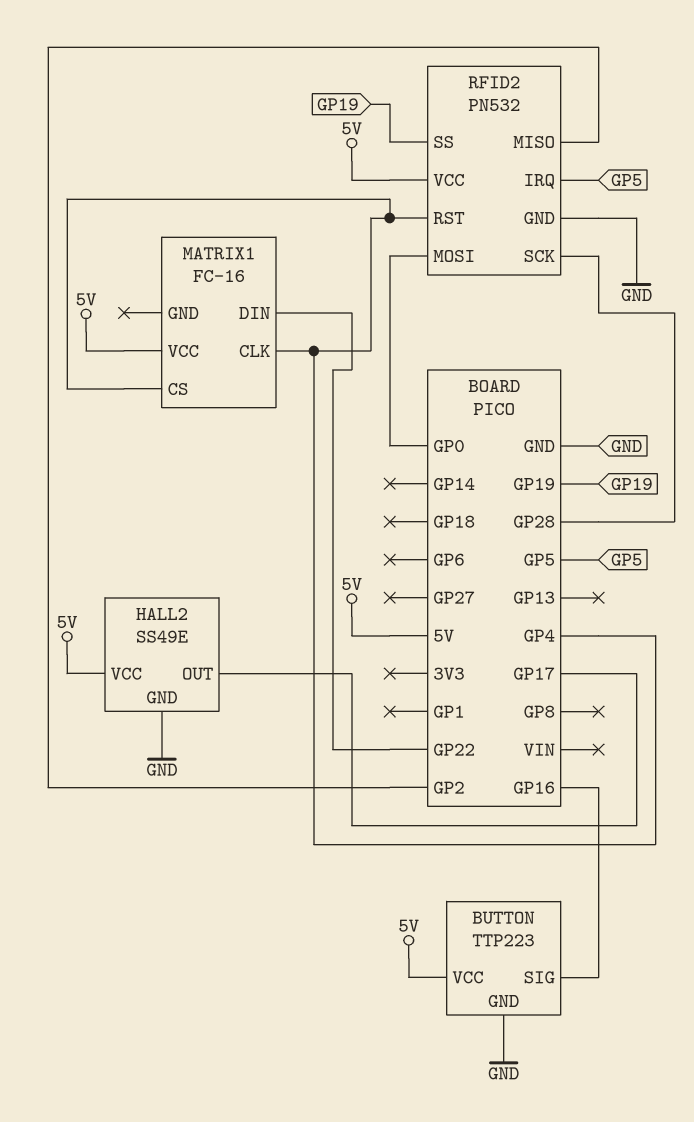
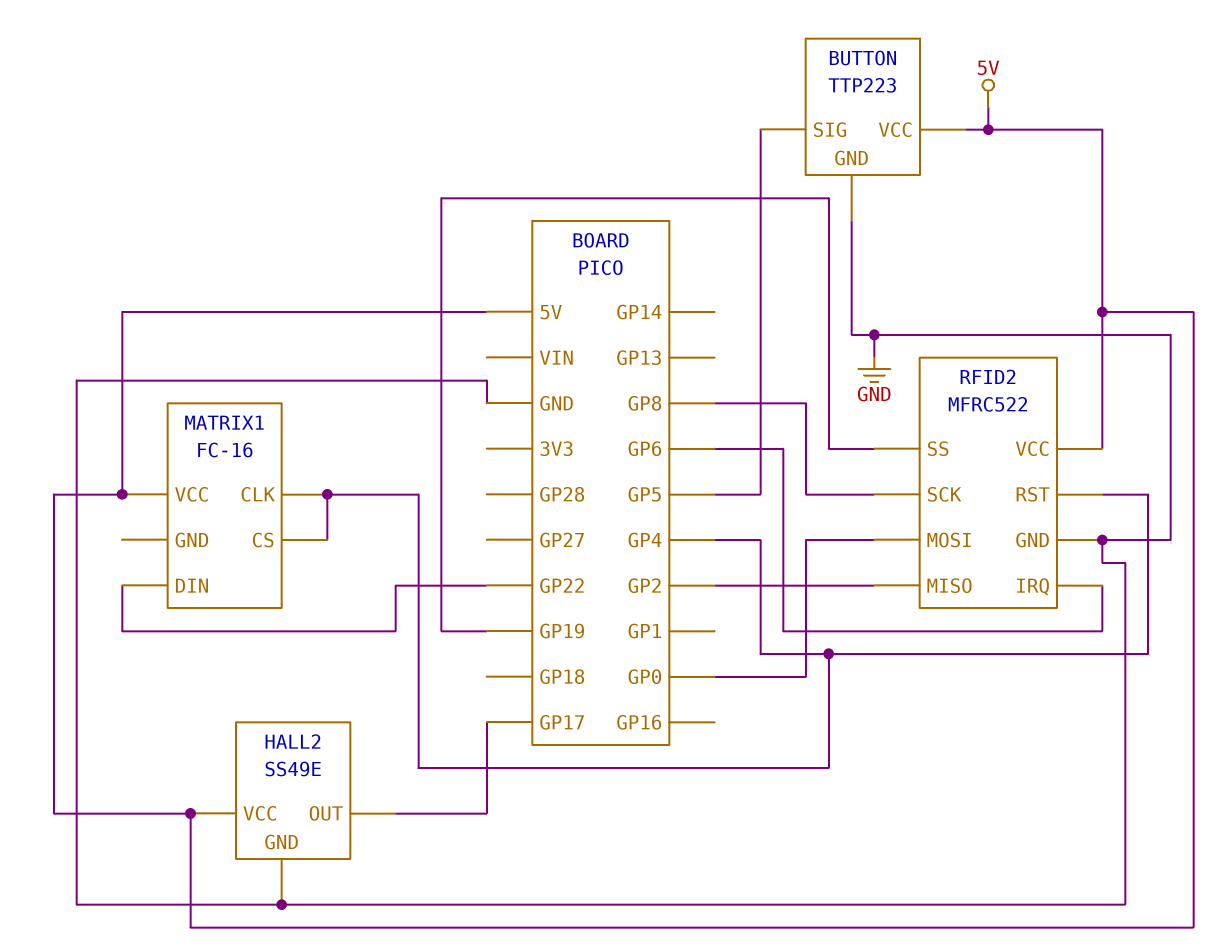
BUTTON pin SIG: GP16 -> GP5
RFID2: PN532 -> MFRC522
RFID2 pin IRQ: GP5 -> GP6
RFID2 pin SCK: GP28 -> GP8

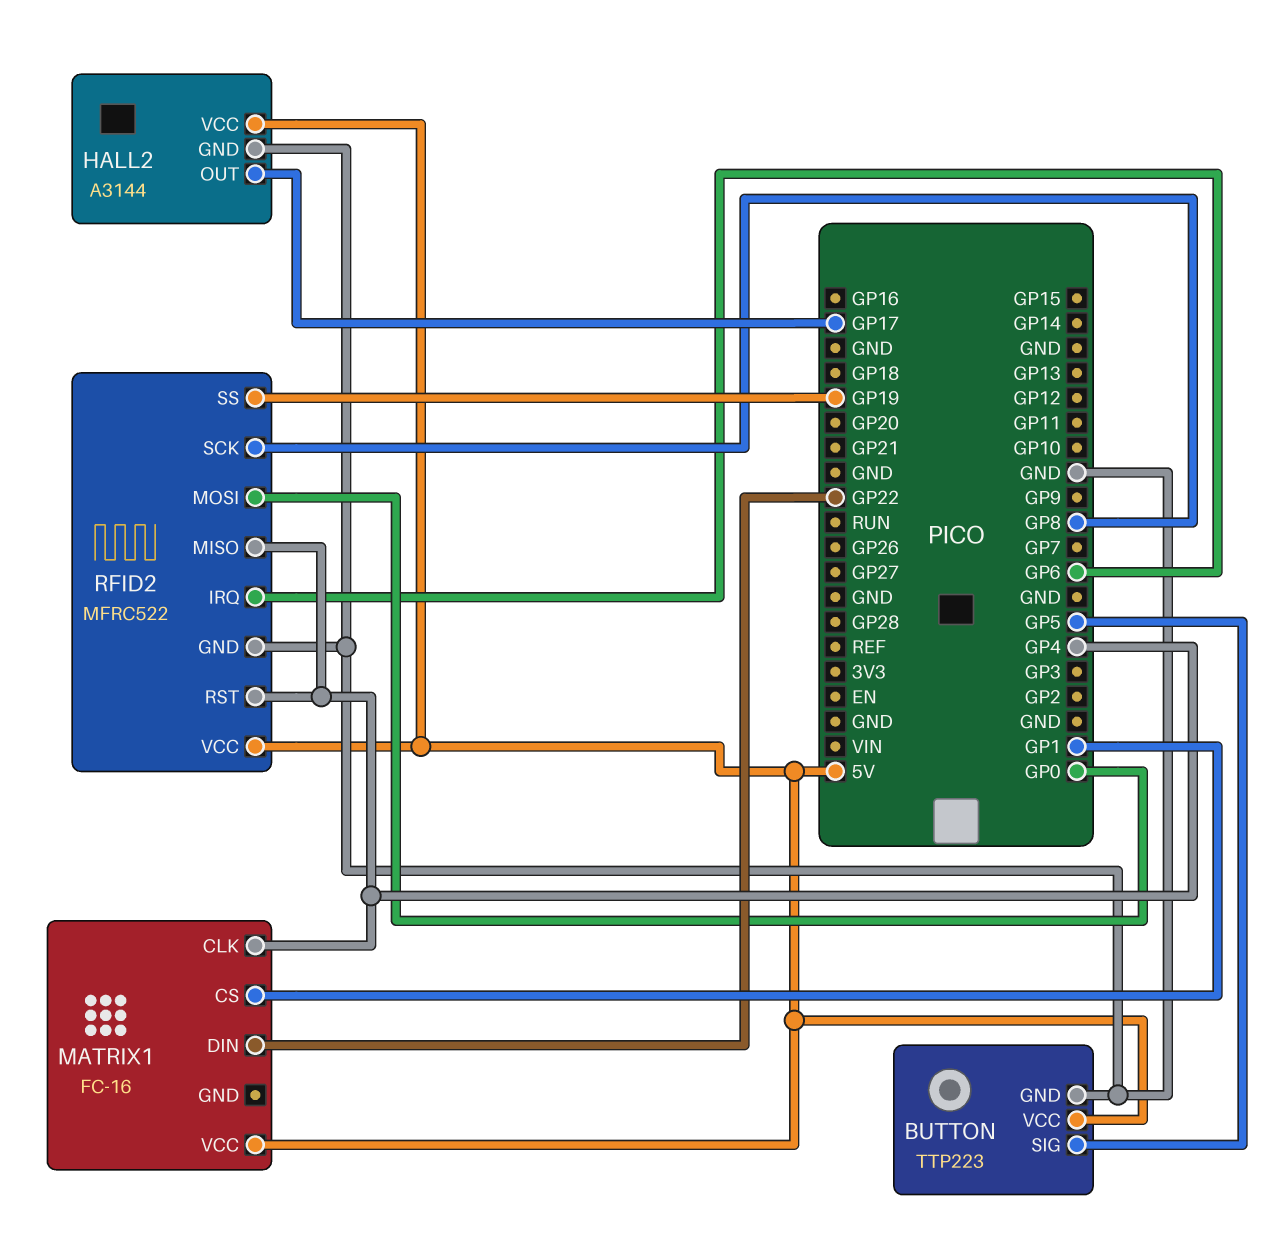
HALL2: SS49E -> A3144
MATRIX1 pin CS: GP4 -> GP1
RFID2 pin MISO: GP2 -> GP4

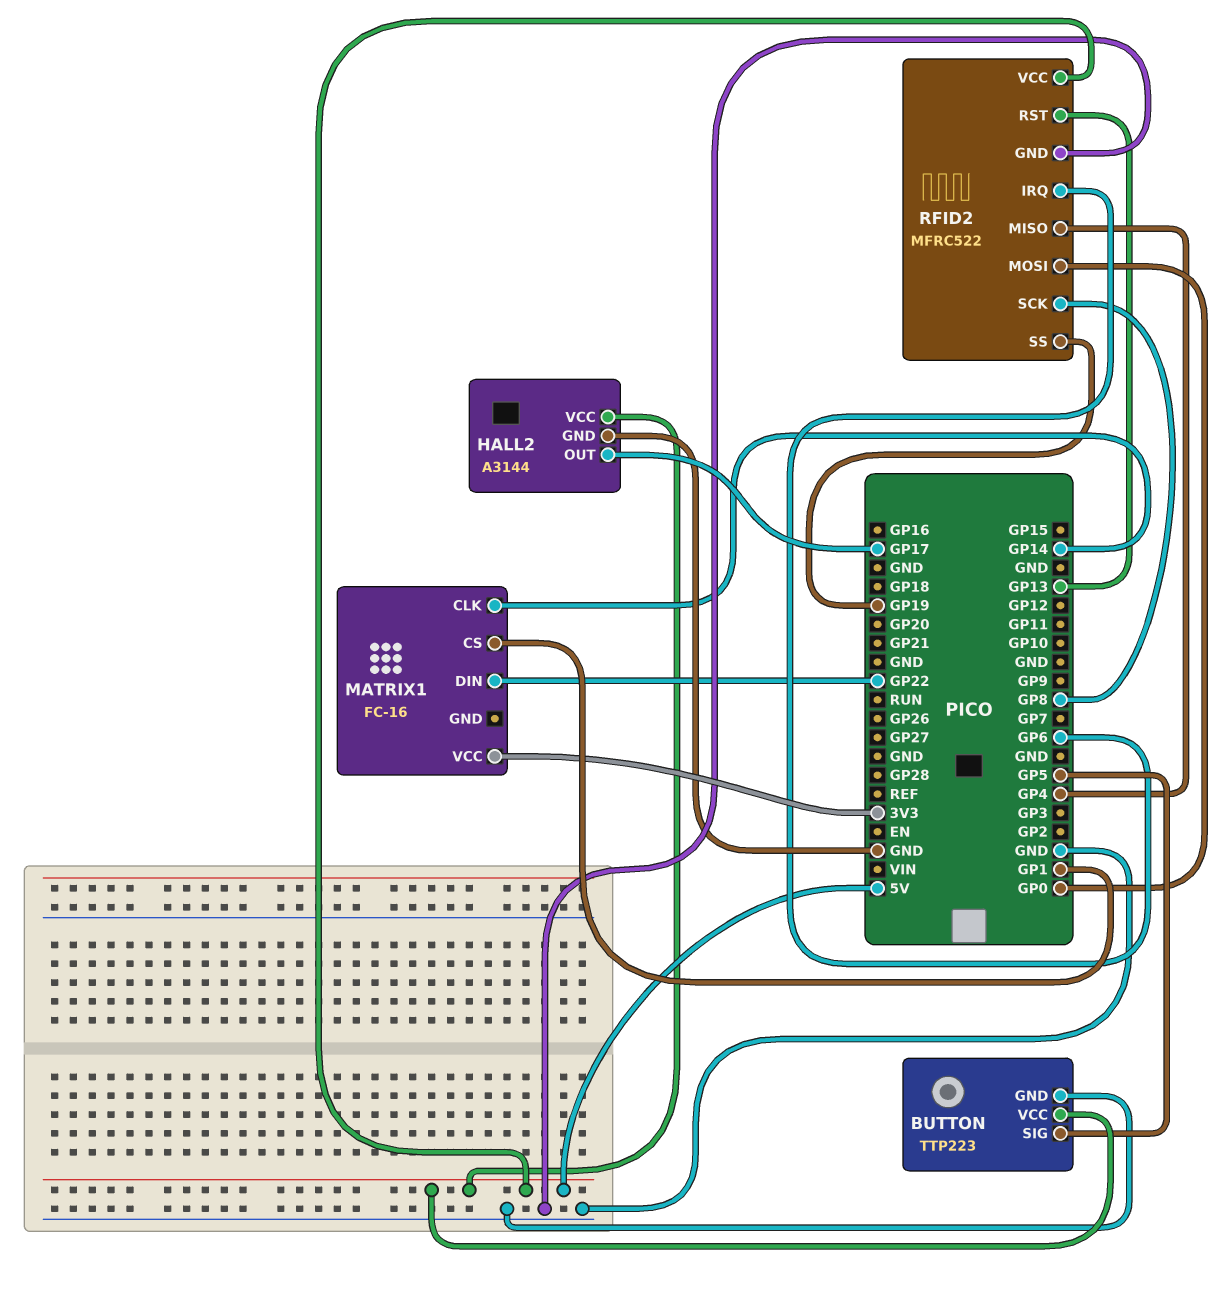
MATRIX1 pin CLK: GP4 -> GP14
MATRIX1 pin VCC: 5V -> 3V3
RFID2 pin RST: GP4 -> GP13

